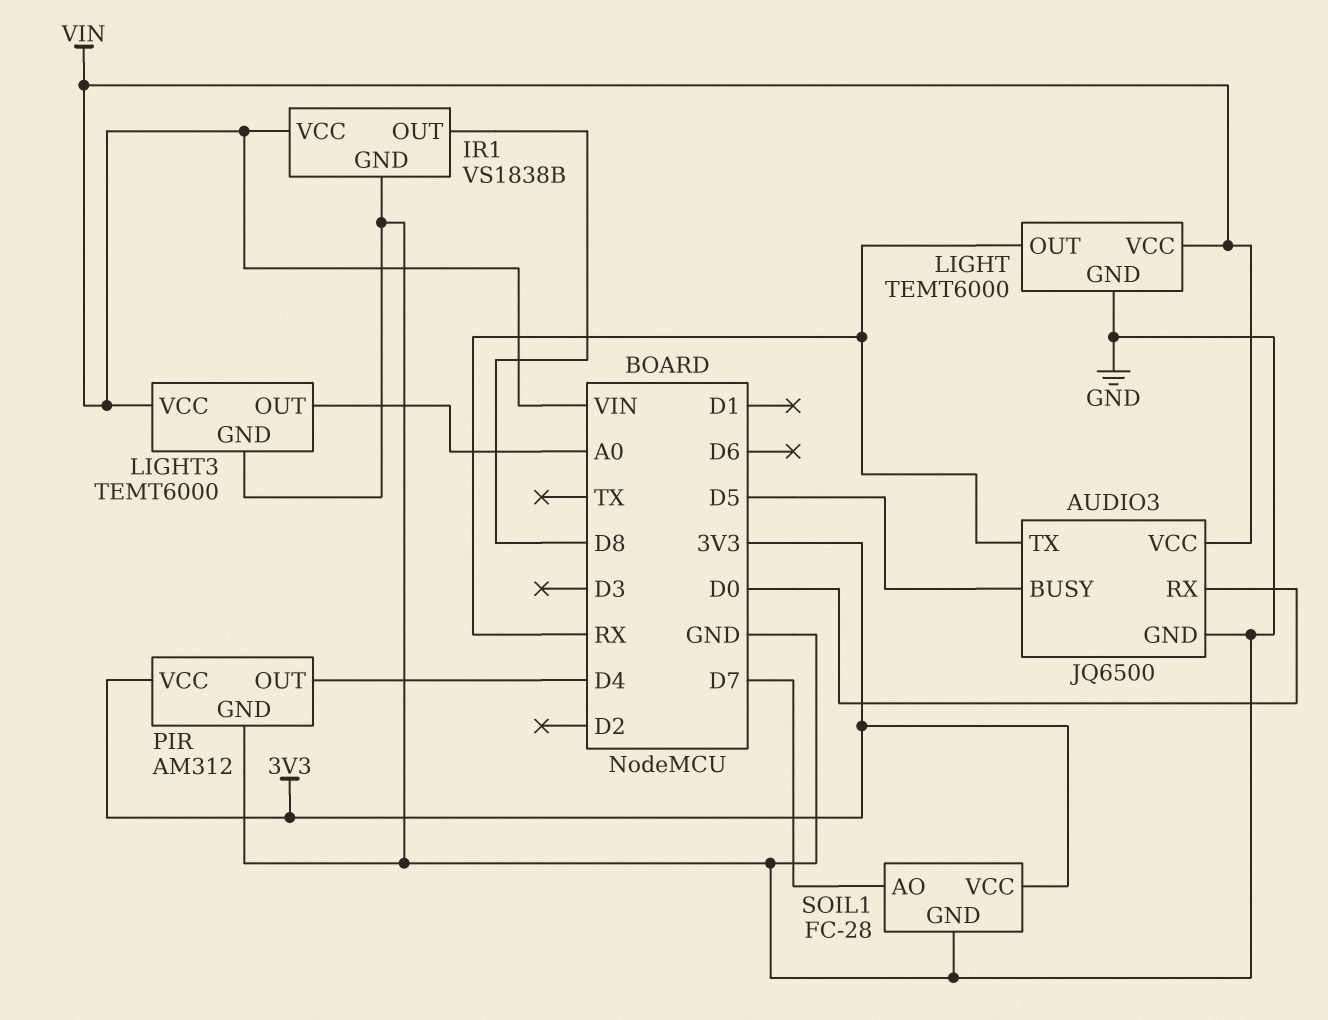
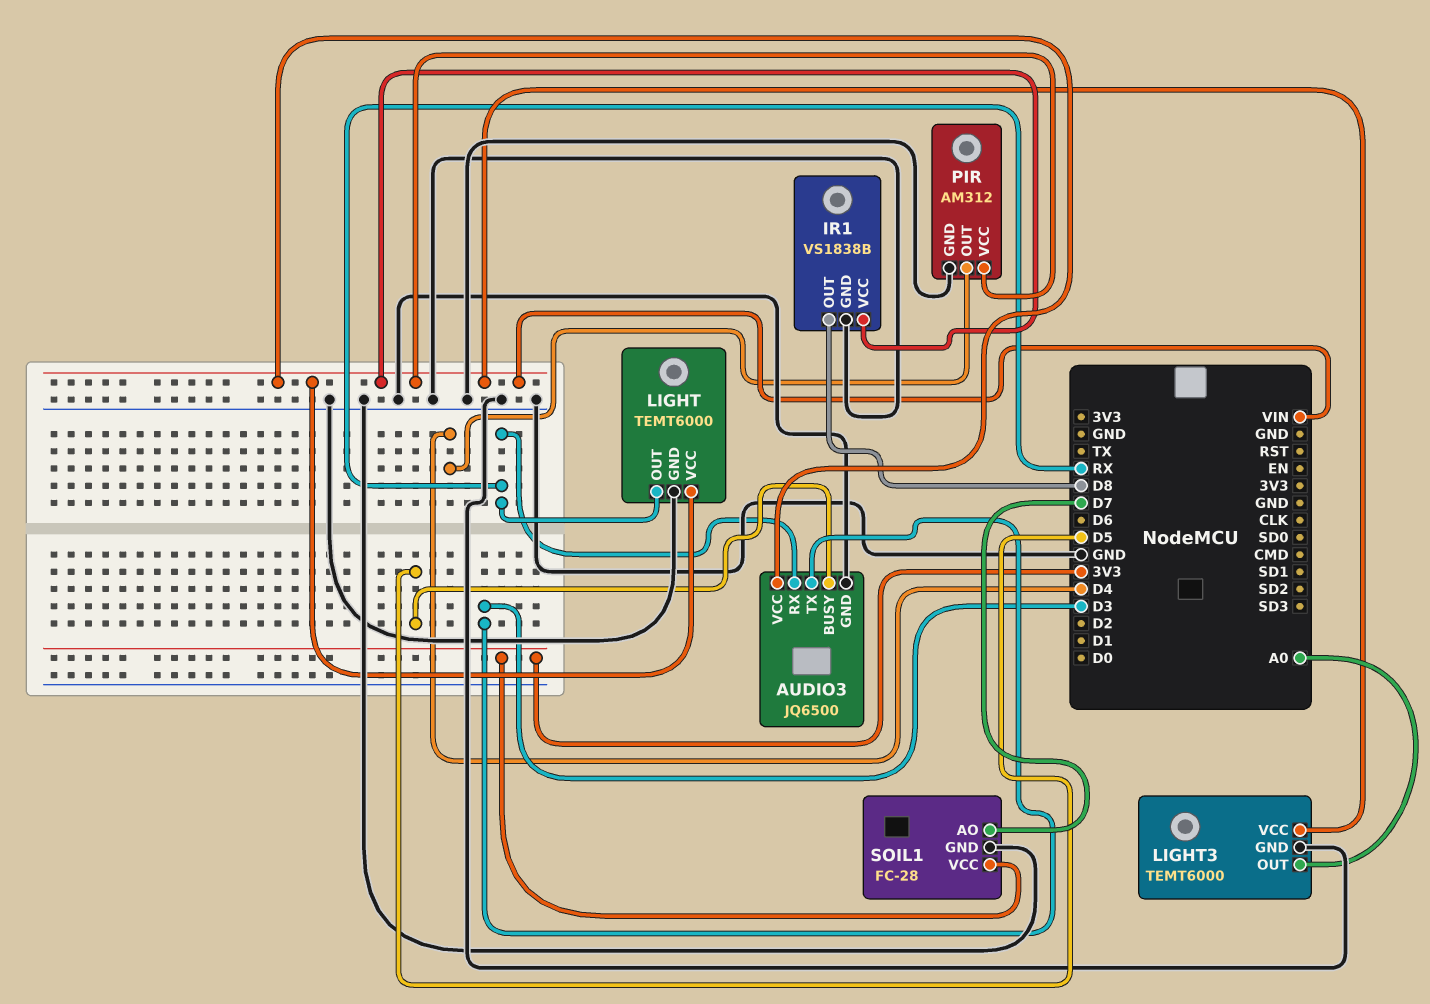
AUDIO3 pin RX: D0 -> RX
AUDIO3 pin TX: RX -> D3
PIR pin VCC: 3V3 -> VIN

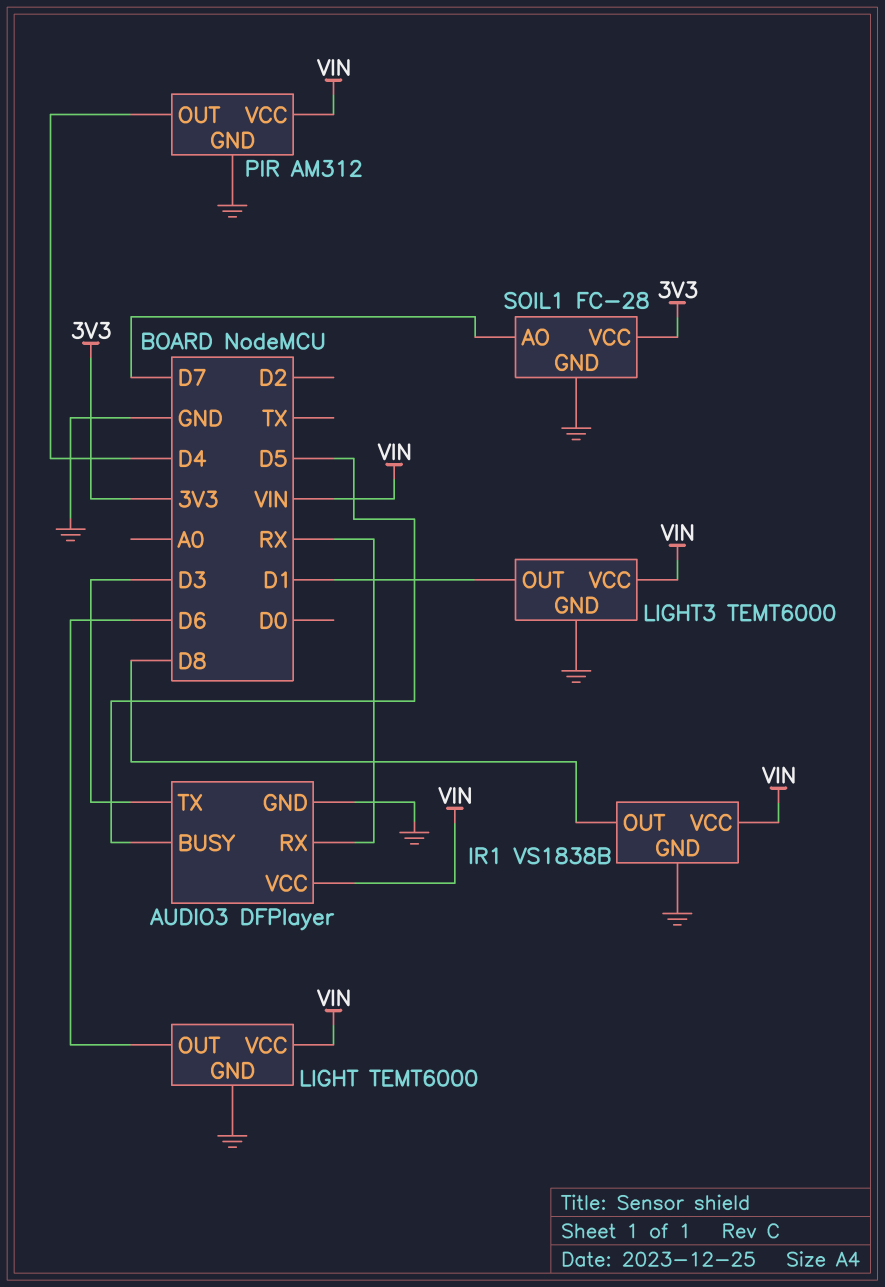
AUDIO3: JQ6500 -> DFPlayer
LIGHT pin OUT: RX -> D6
LIGHT3 pin OUT: A0 -> D1

